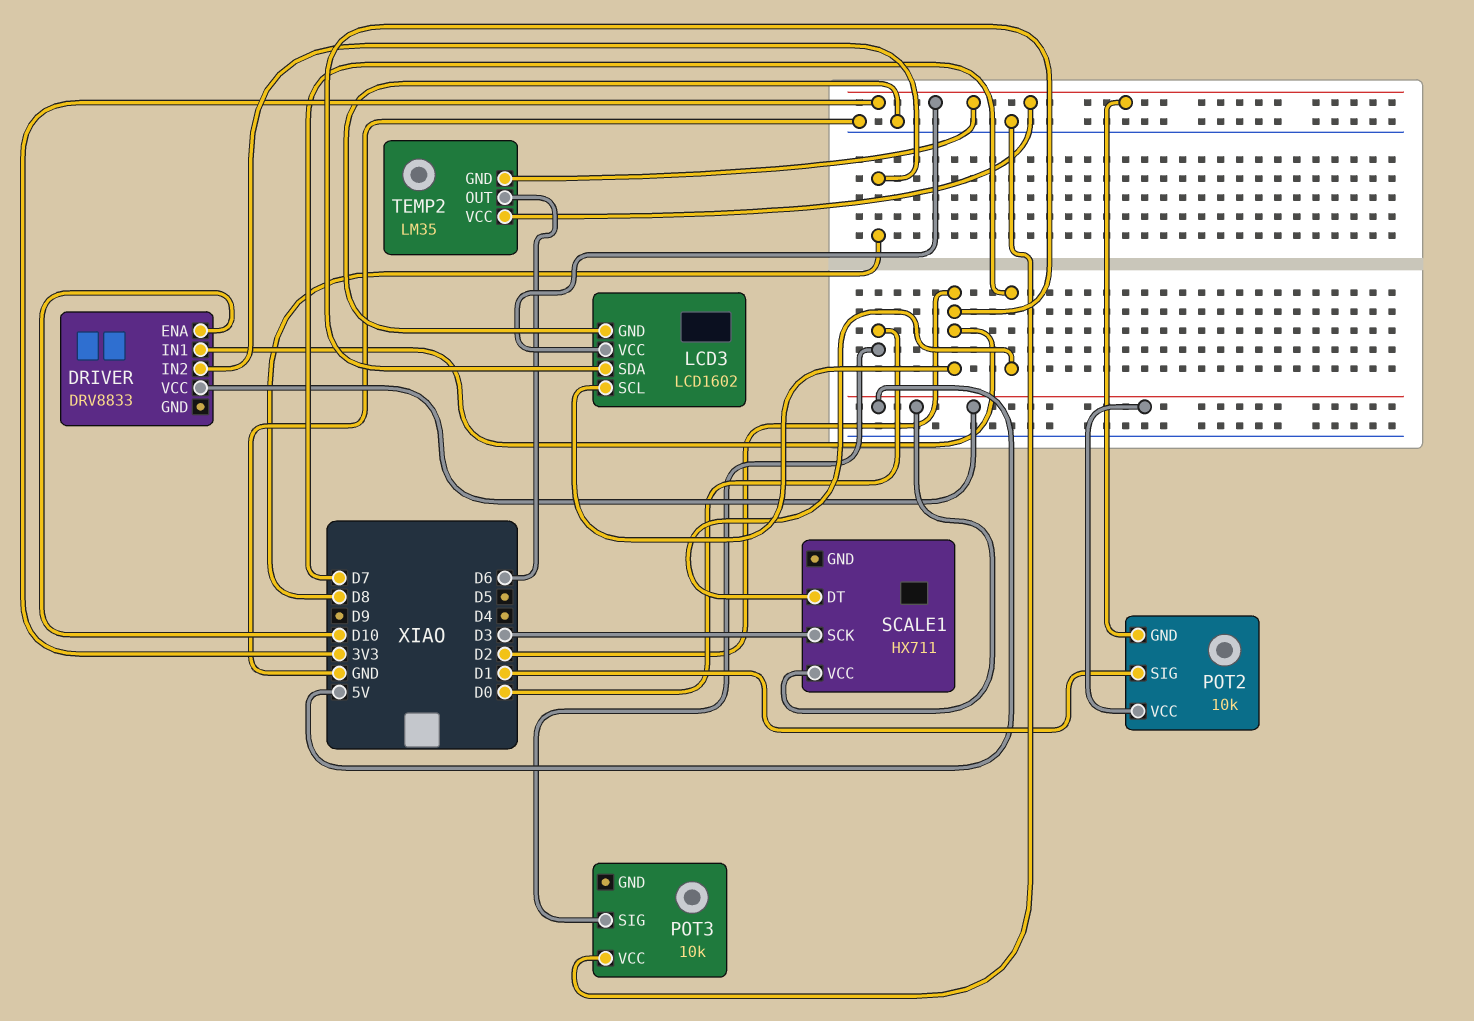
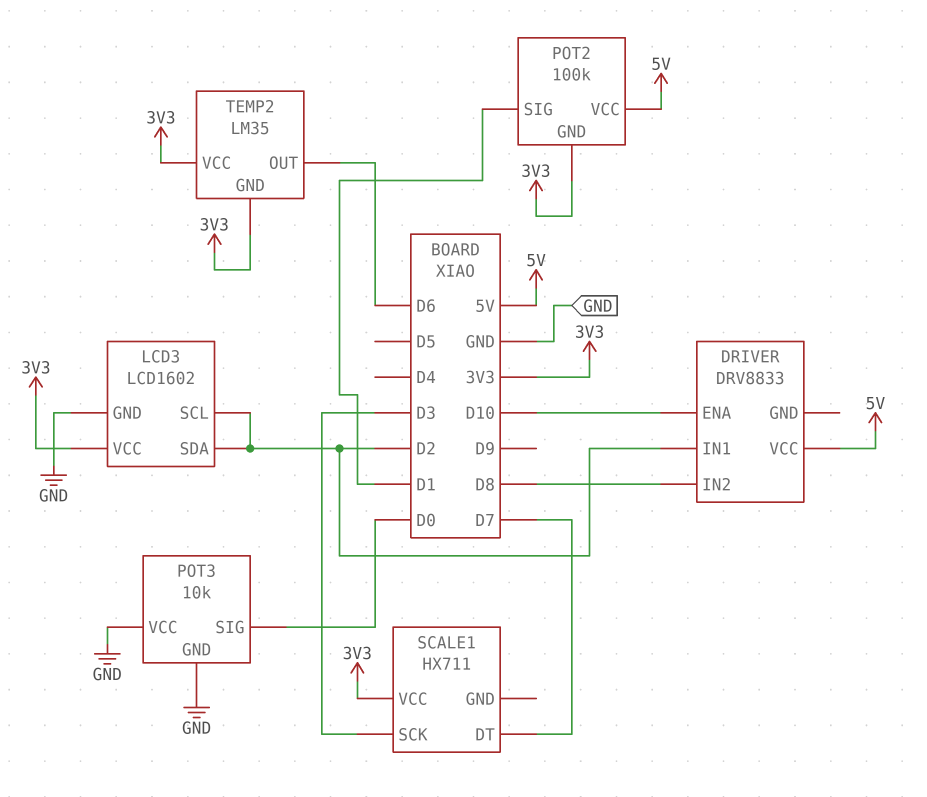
POT2: 10k -> 100k
POT3 pin GND: none -> GND
SCALE1 pin VCC: 5V -> 3V3

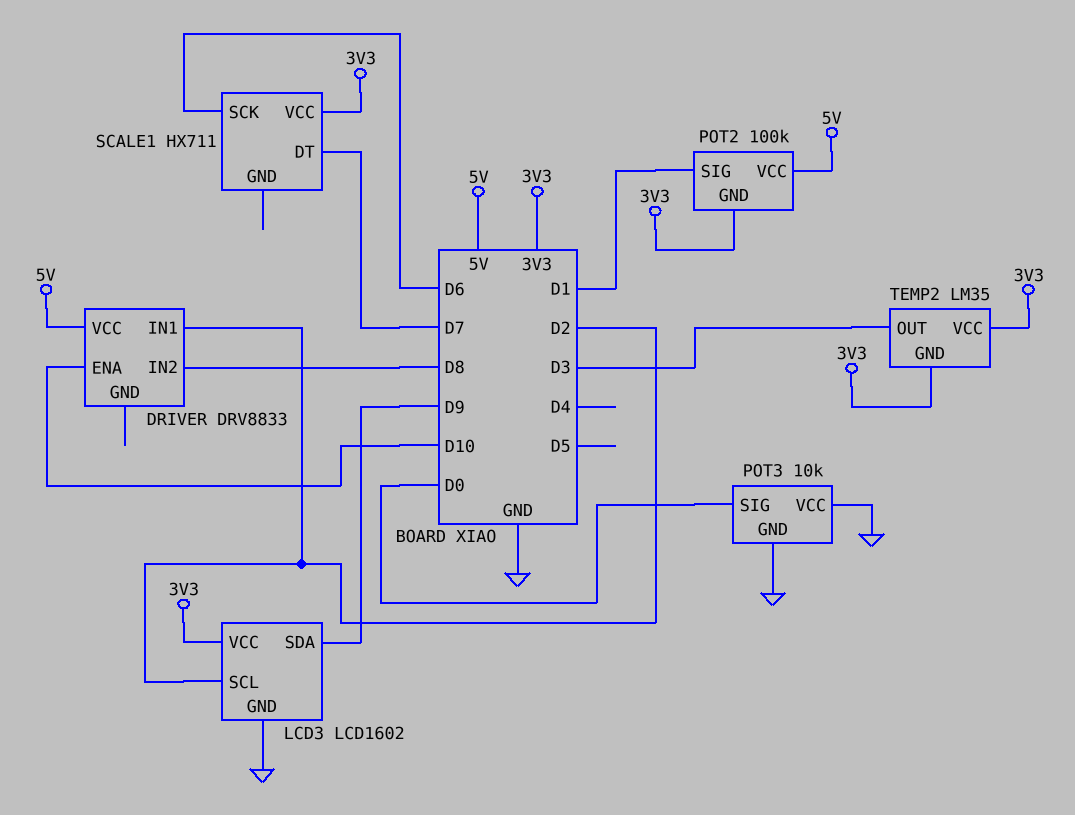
LCD3 pin SDA: D2 -> D9
SCALE1 pin SCK: D3 -> D6
TEMP2 pin OUT: D6 -> D3

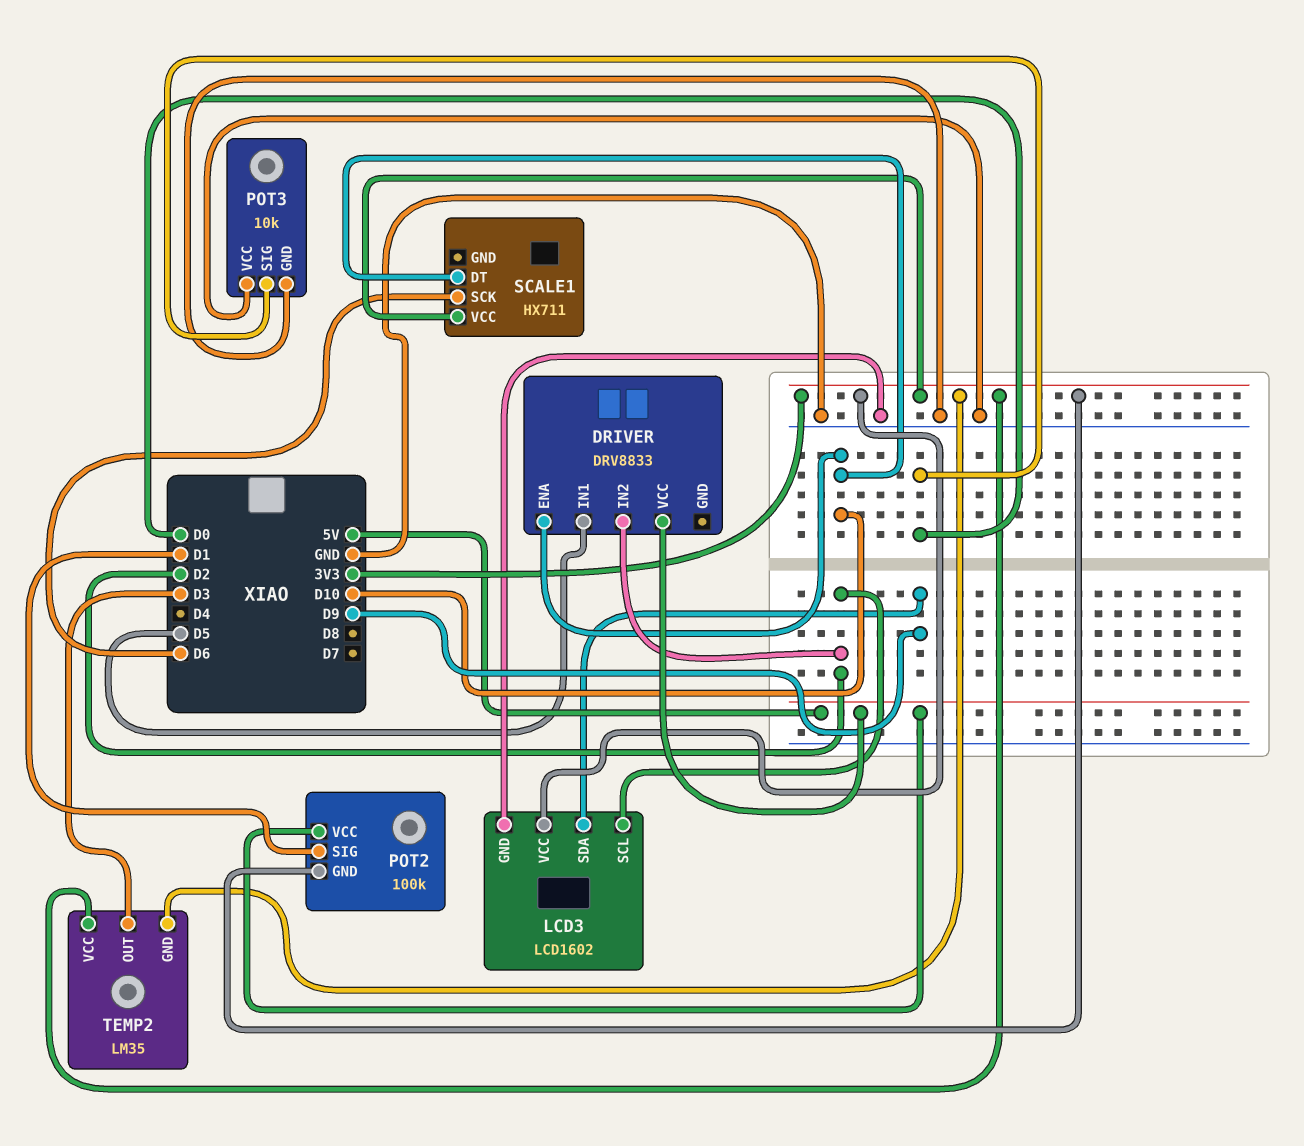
DRIVER pin IN1: D2 -> D5
DRIVER pin IN2: D8 -> D2
SCALE1 pin DT: D7 -> D10

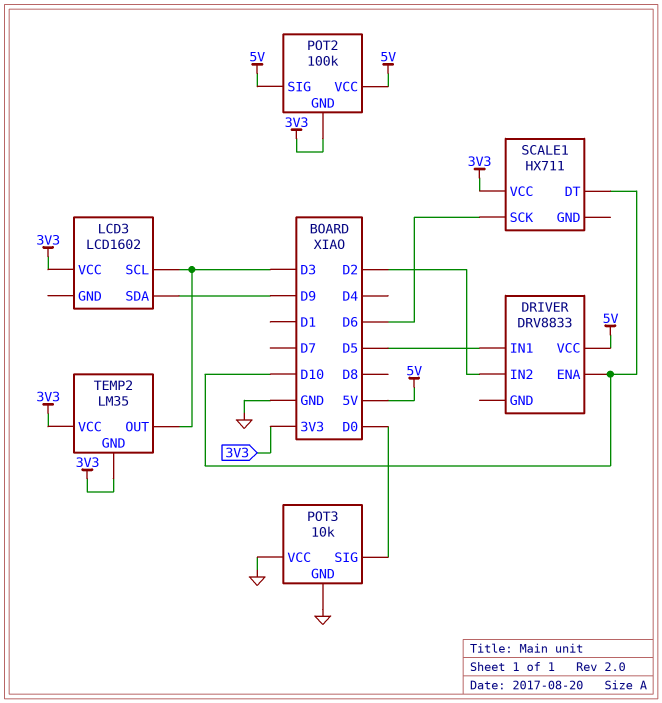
LCD3 pin GND: GND -> none
LCD3 pin SCL: D2 -> D3
POT2 pin SIG: D1 -> 5V

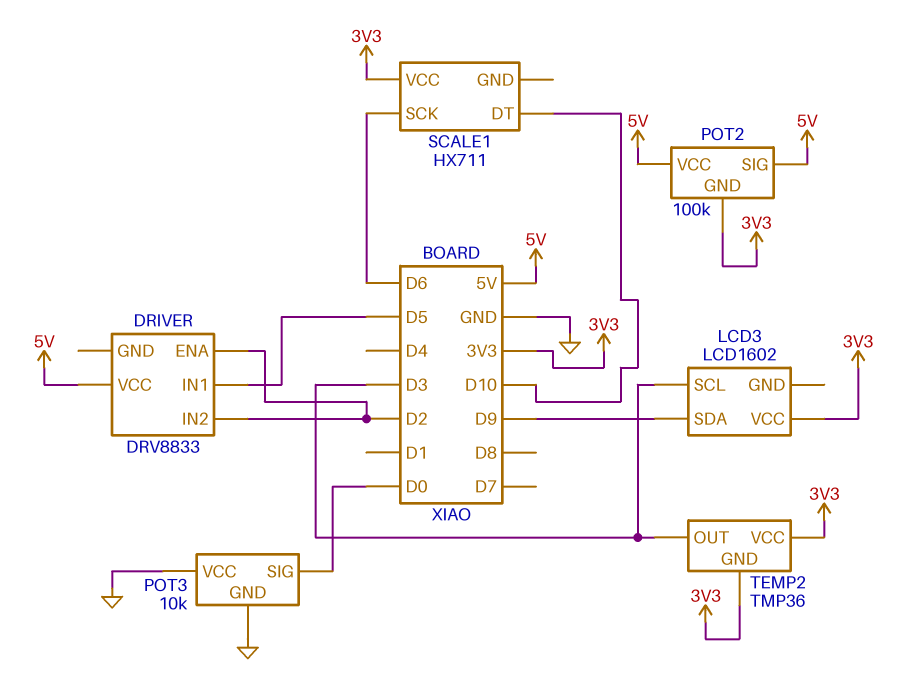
DRIVER pin ENA: D10 -> D2
TEMP2: LM35 -> TMP36

